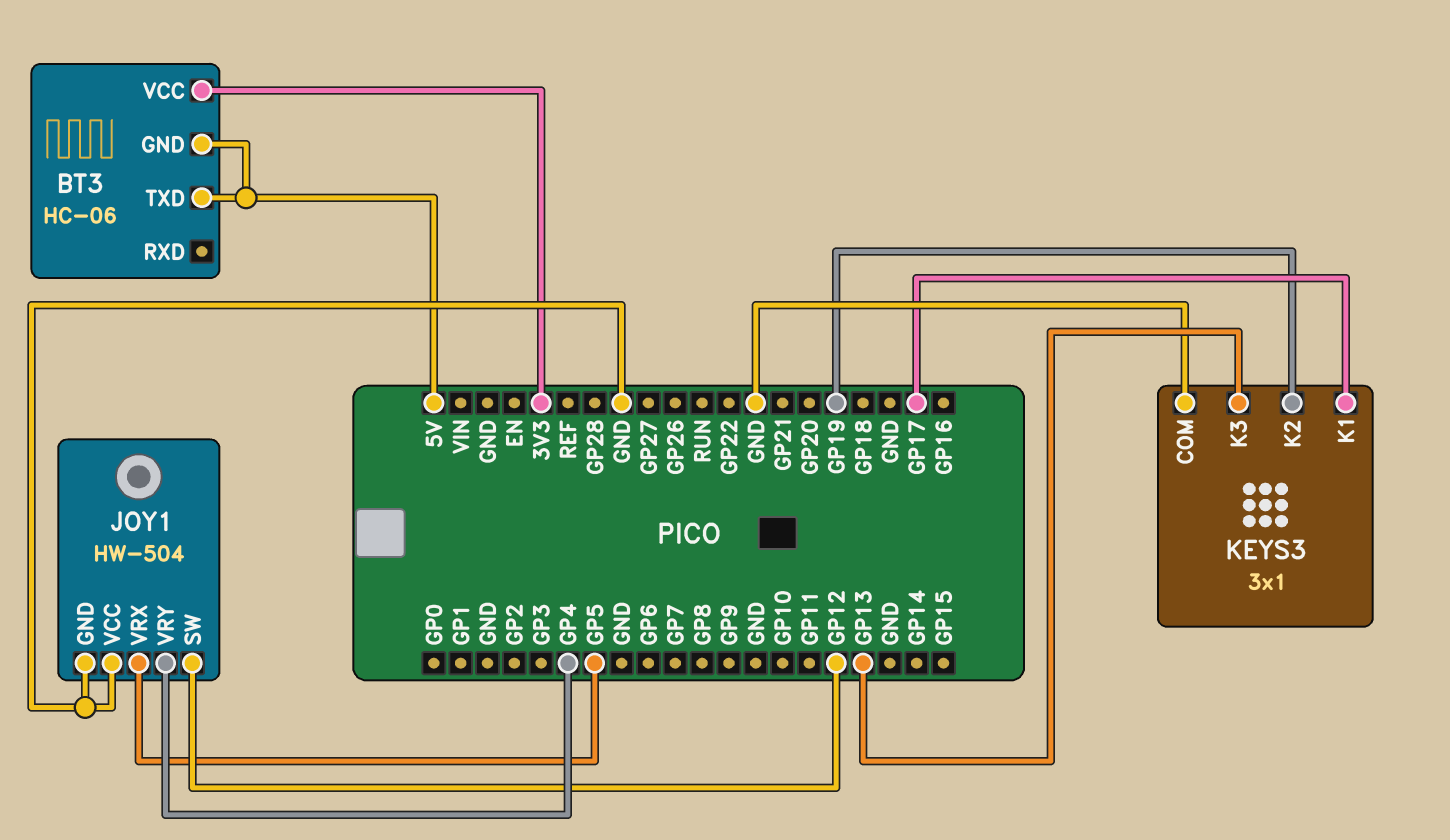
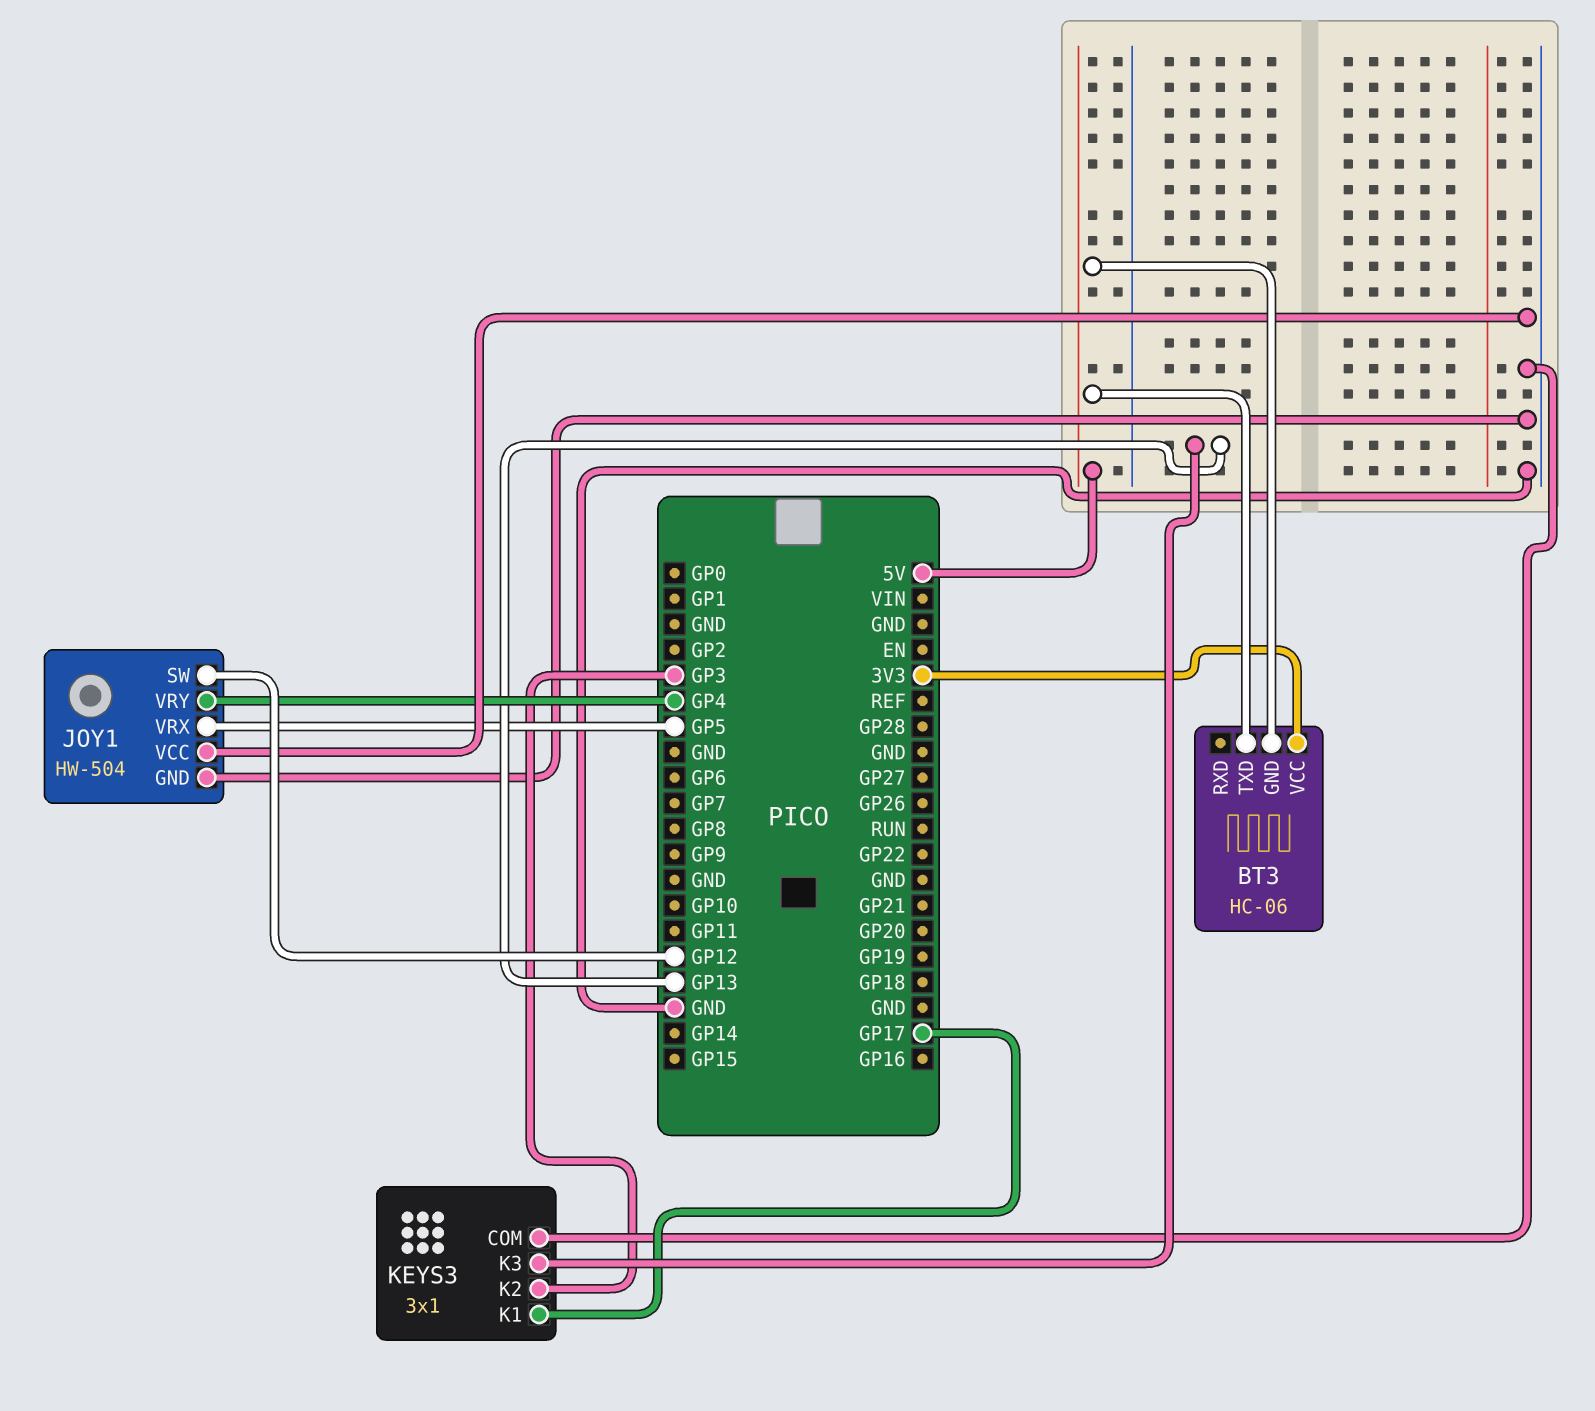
KEYS3 pin K2: GP19 -> GP3

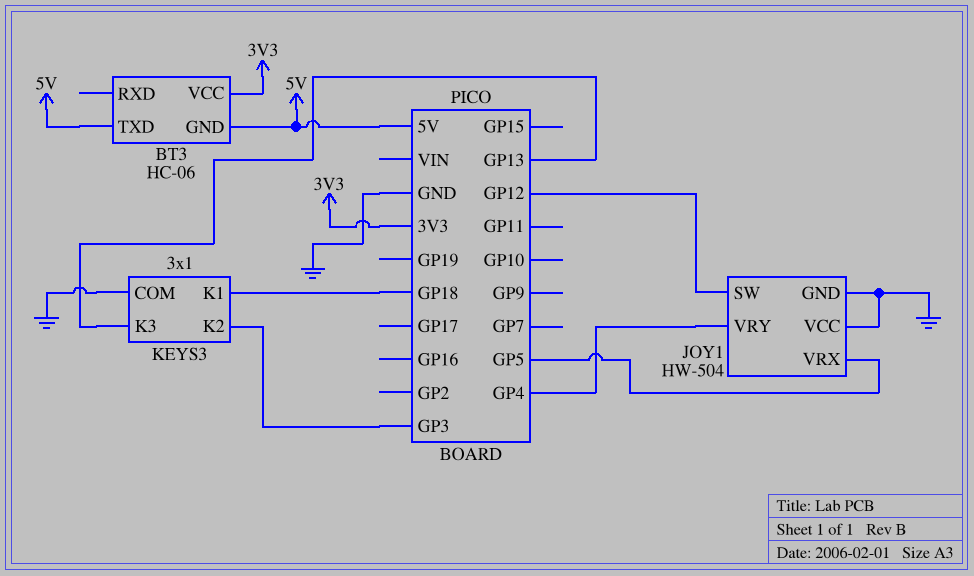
KEYS3 pin K1: GP17 -> GP18

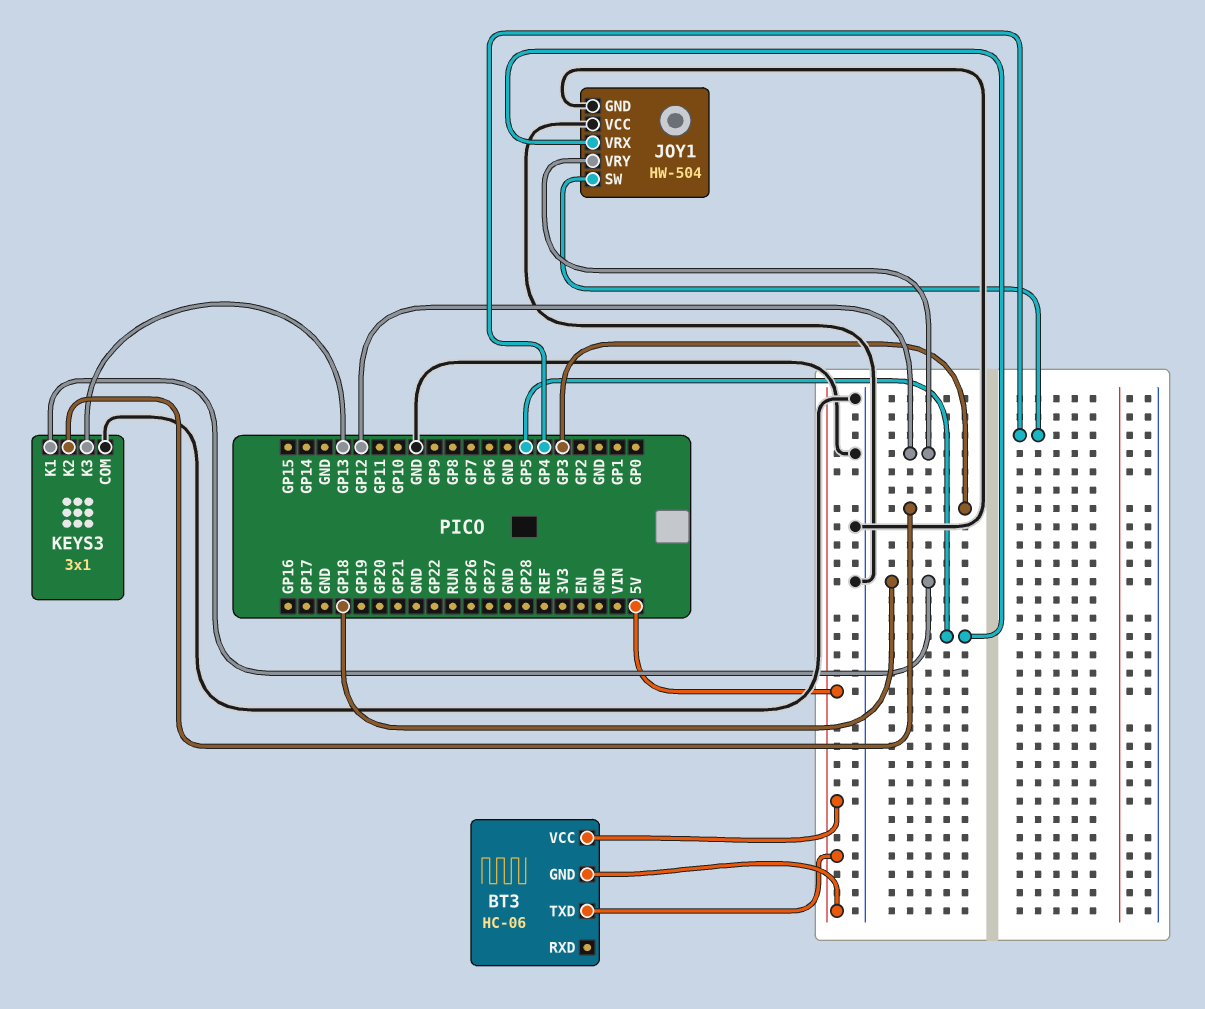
BT3 pin VCC: 3V3 -> 5V
JOY1 pin SW: GP12 -> GP4
JOY1 pin VRY: GP4 -> GP12

